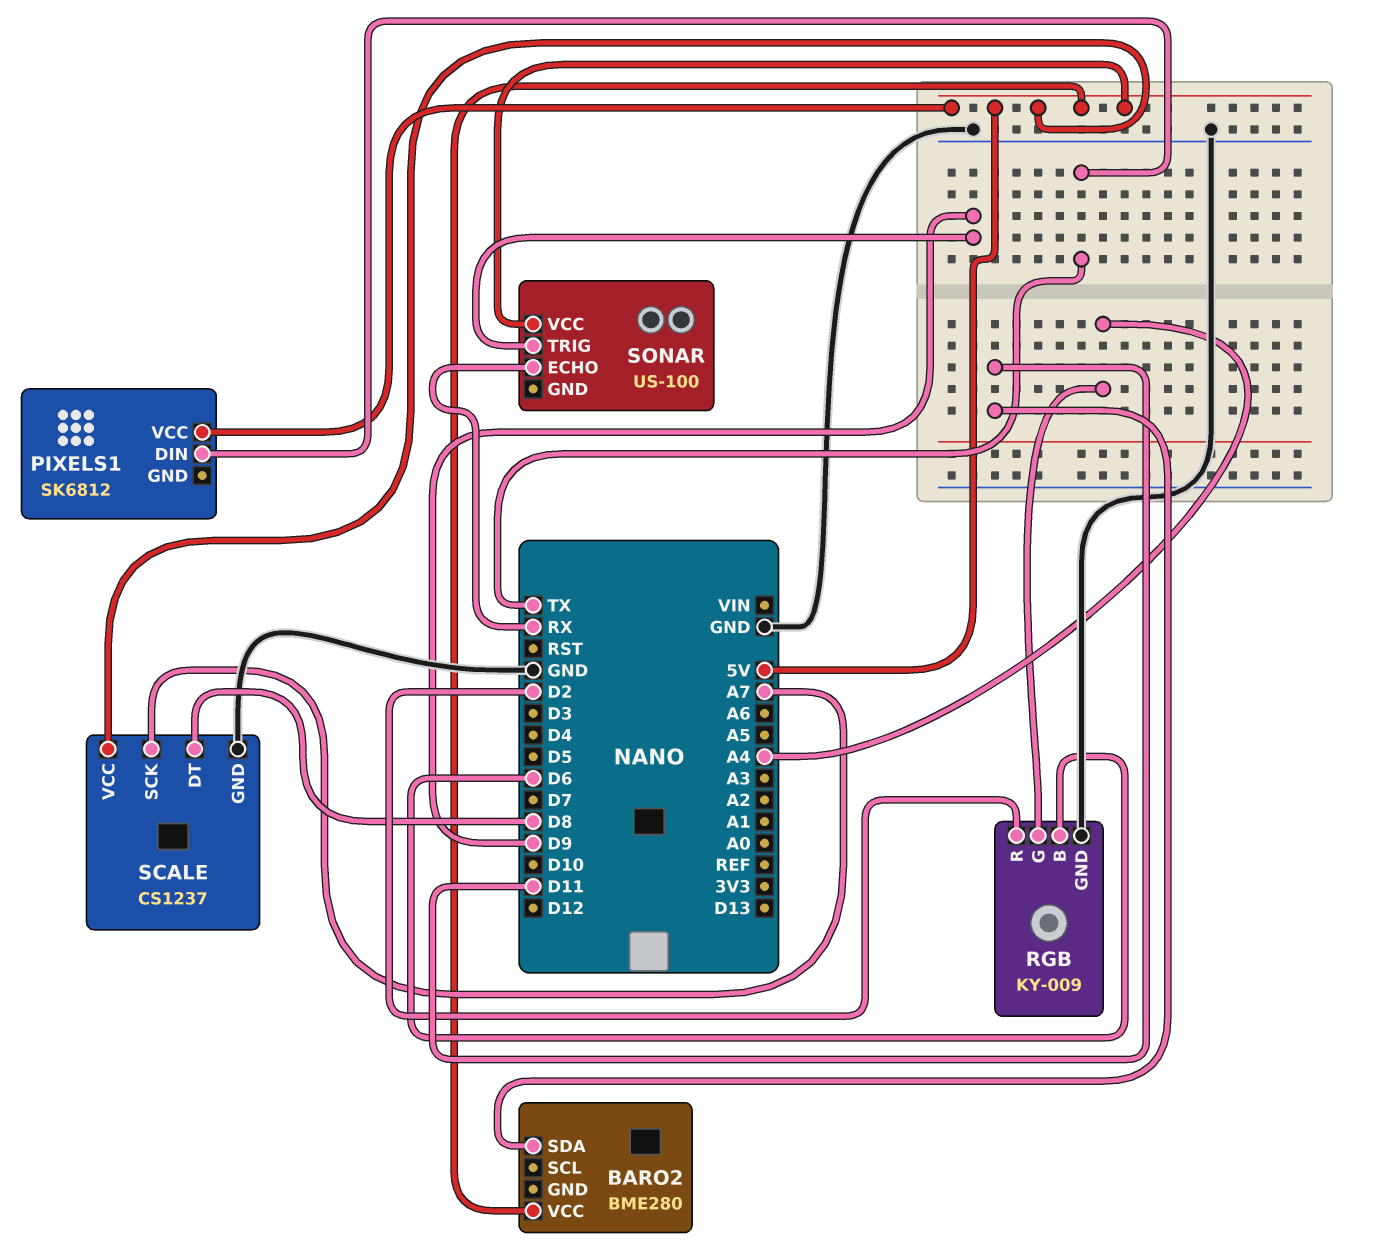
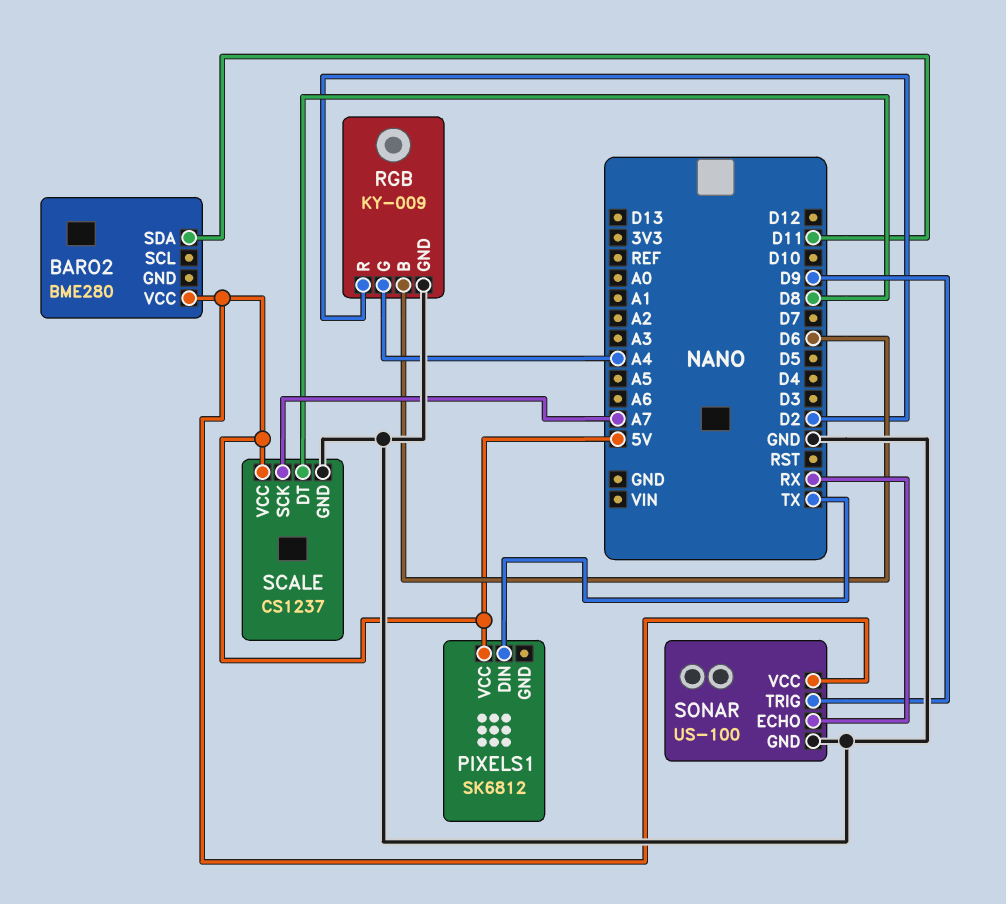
SONAR pin GND: none -> GND

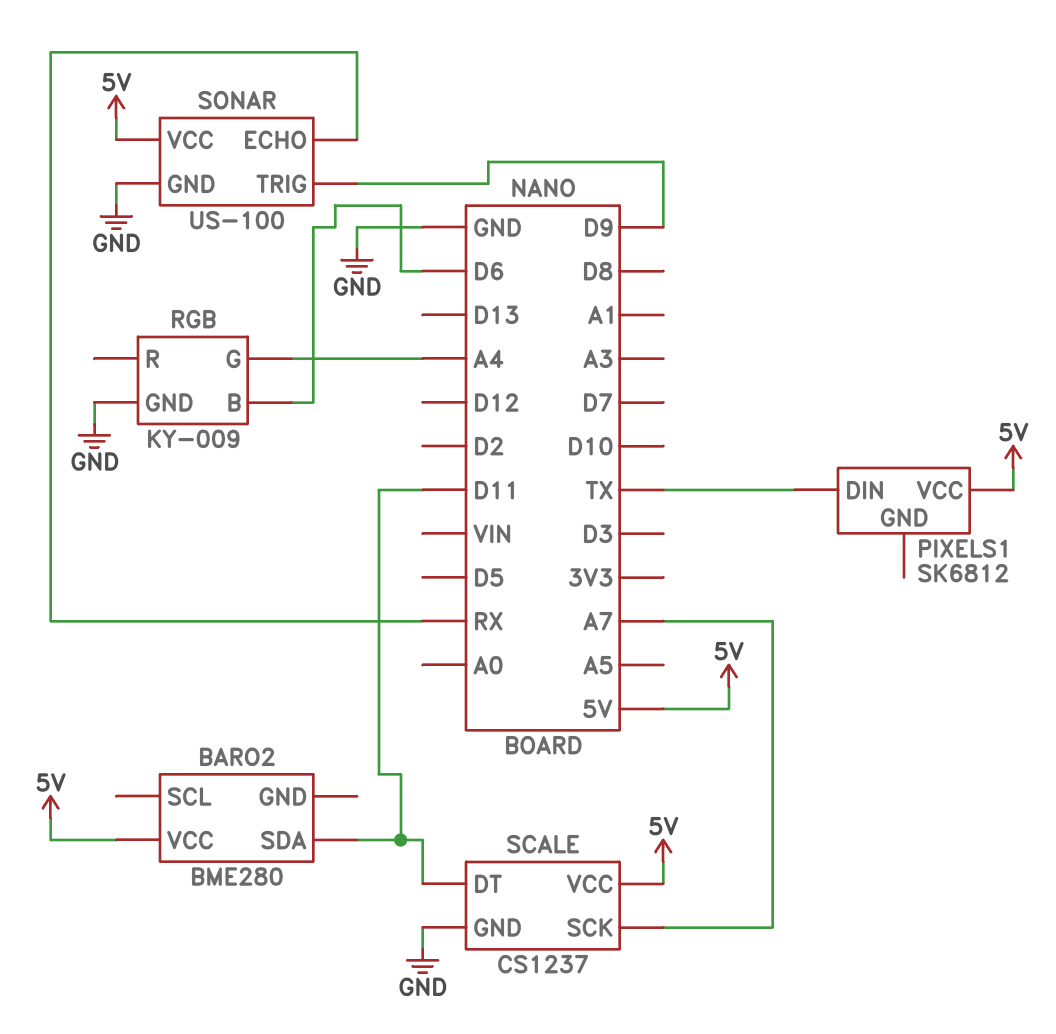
RGB pin R: D2 -> none
SCALE pin DT: D8 -> D11

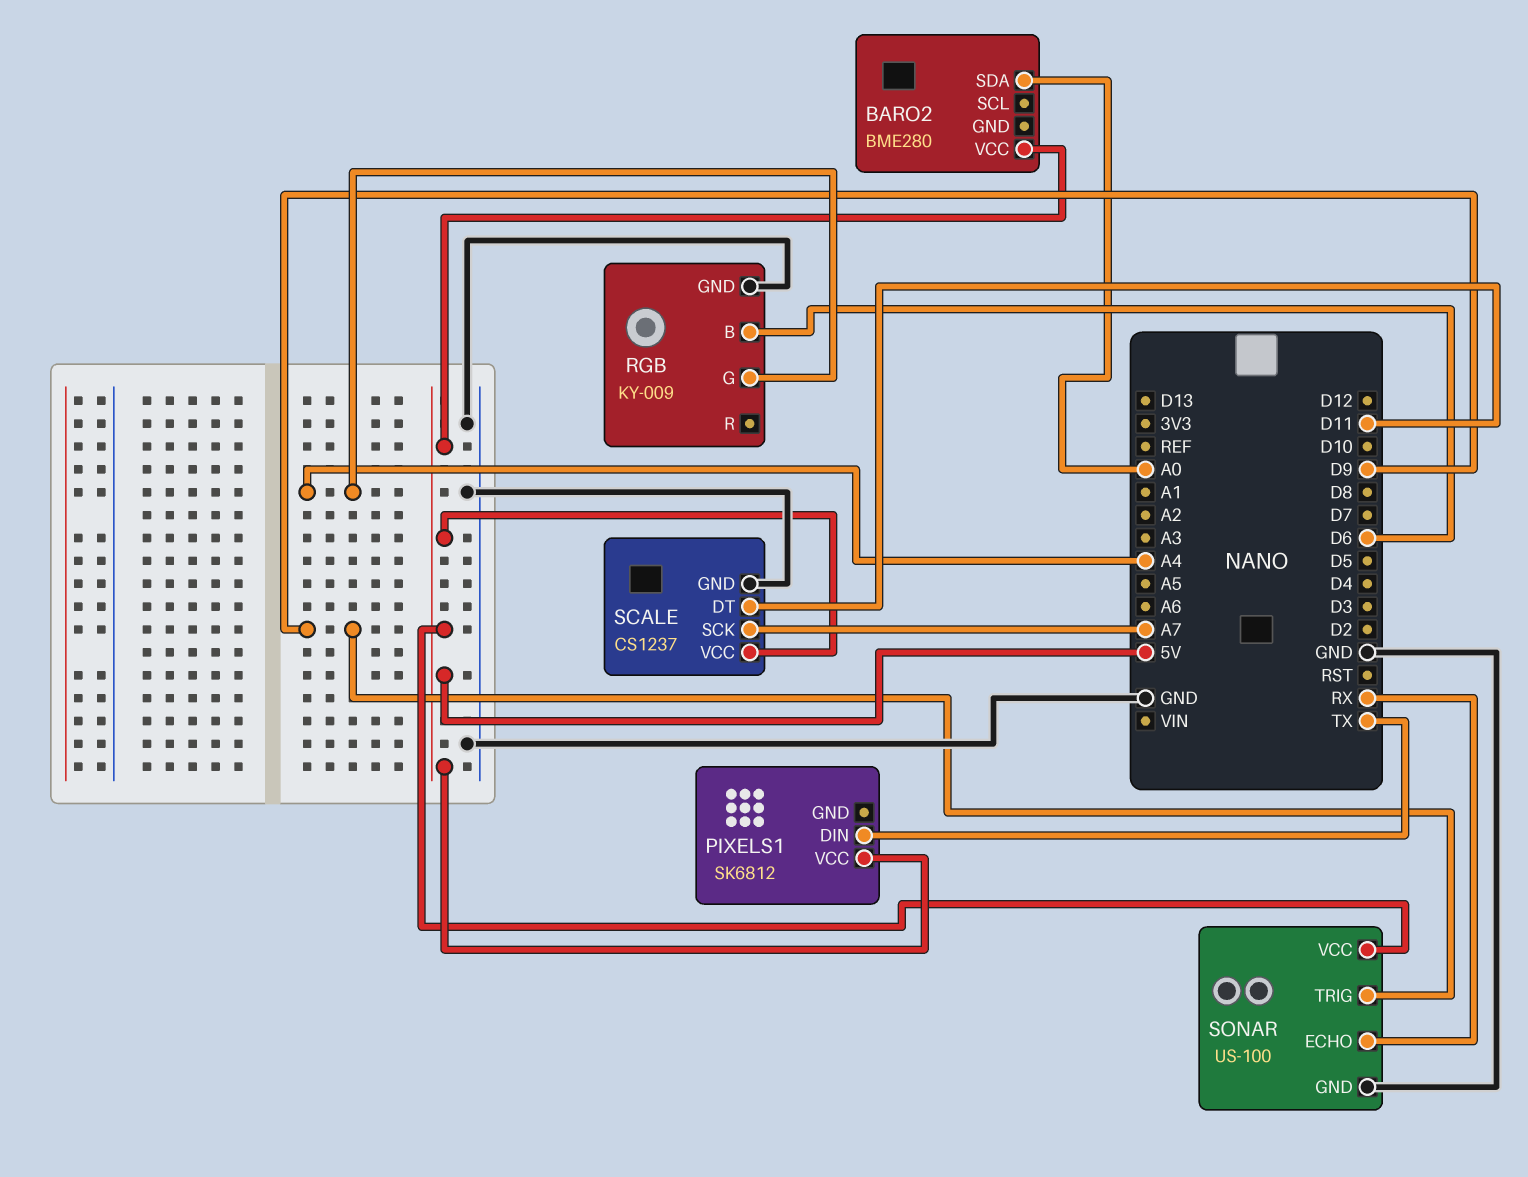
BARO2 pin SDA: D11 -> A0

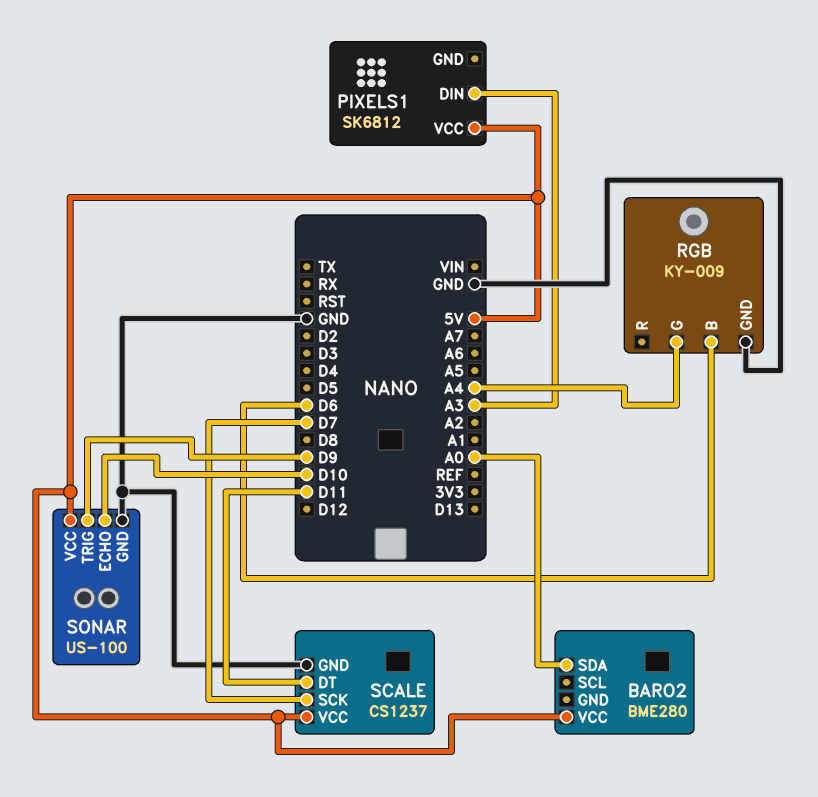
PIXELS1 pin DIN: TX -> A3
SCALE pin SCK: A7 -> D7
SONAR pin ECHO: RX -> D10

